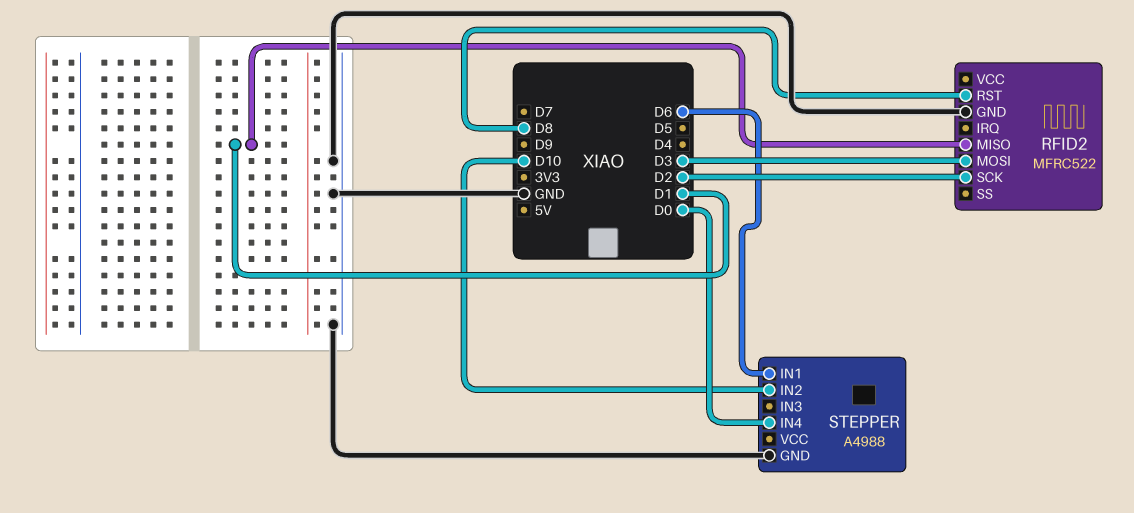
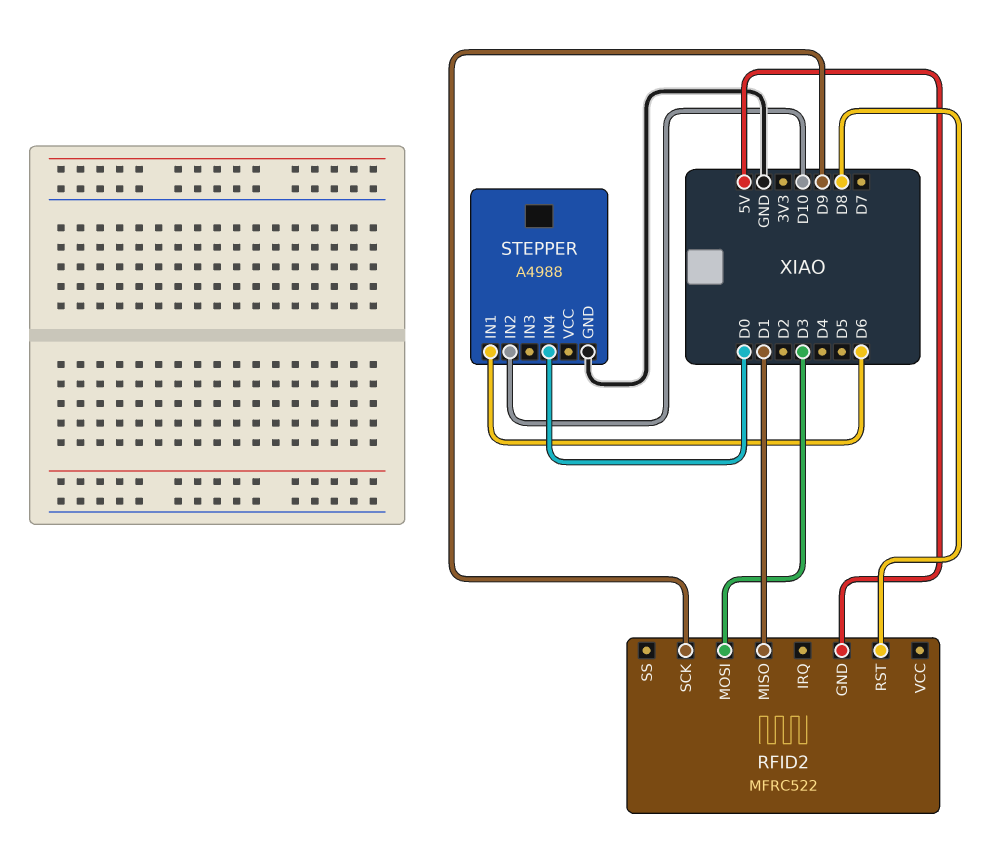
RFID2 pin GND: GND -> 5V
RFID2 pin SCK: D2 -> D9

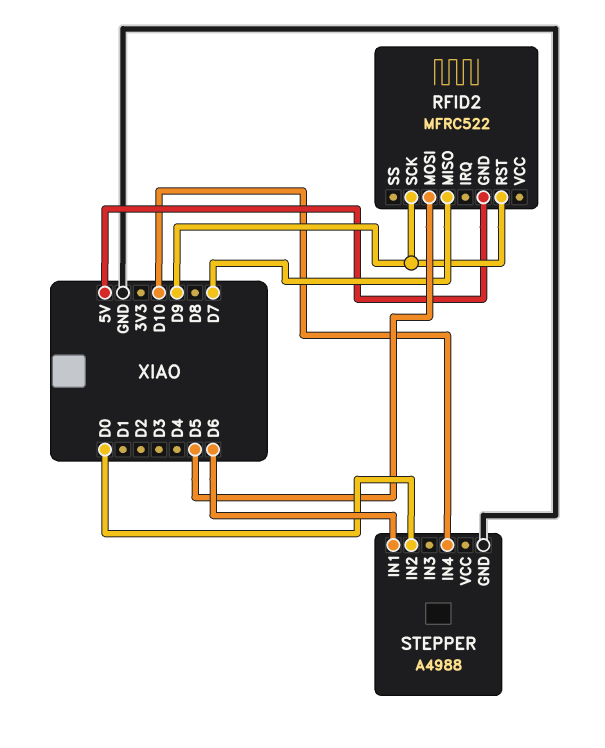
RFID2 pin MISO: D1 -> D7
RFID2 pin MOSI: D3 -> D5
RFID2 pin RST: D8 -> D9
STEPPER pin IN2: D10 -> D0
STEPPER pin IN4: D0 -> D10

